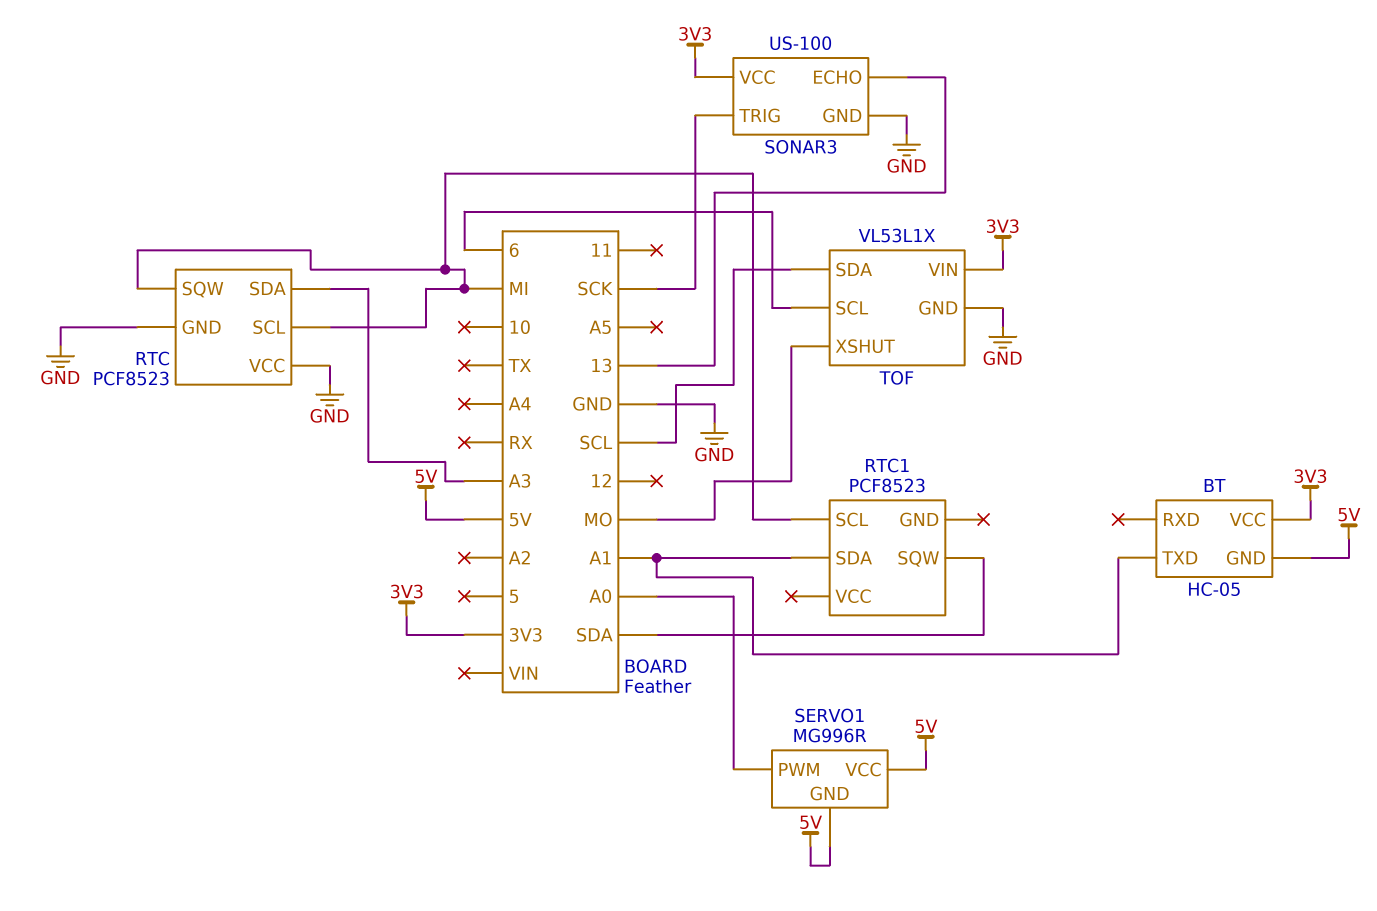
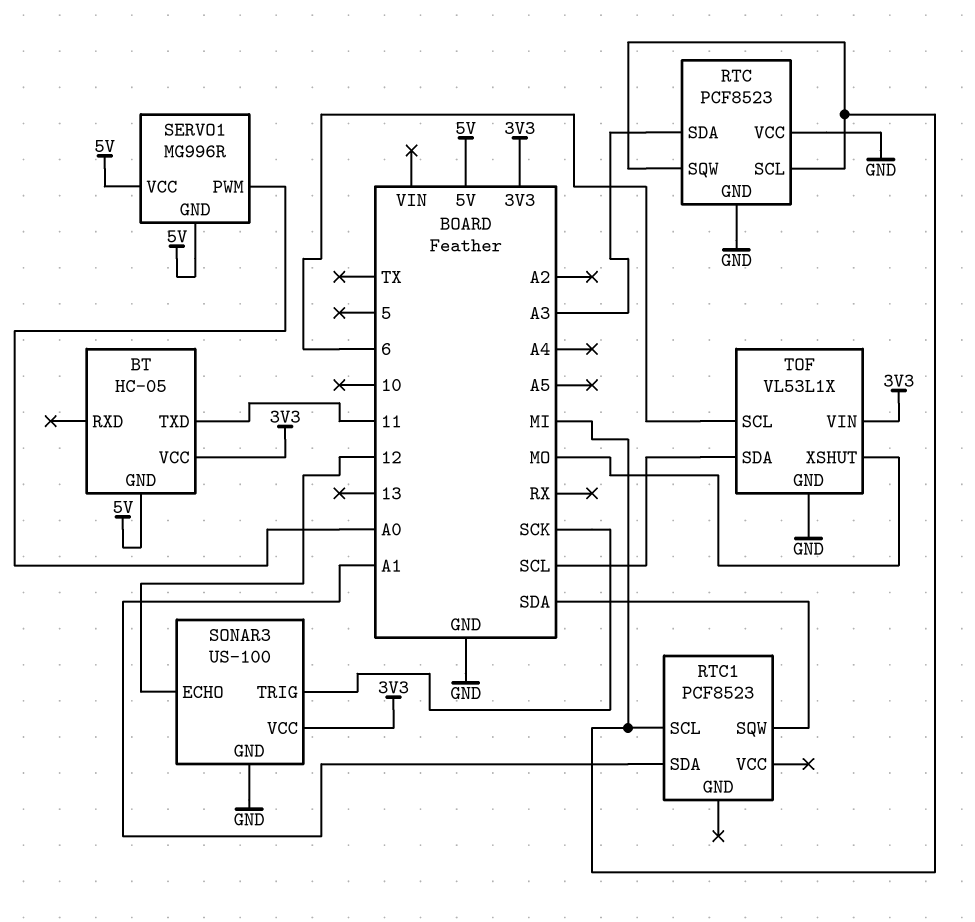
BT pin TXD: A1 -> 11
SONAR3 pin ECHO: 13 -> 12

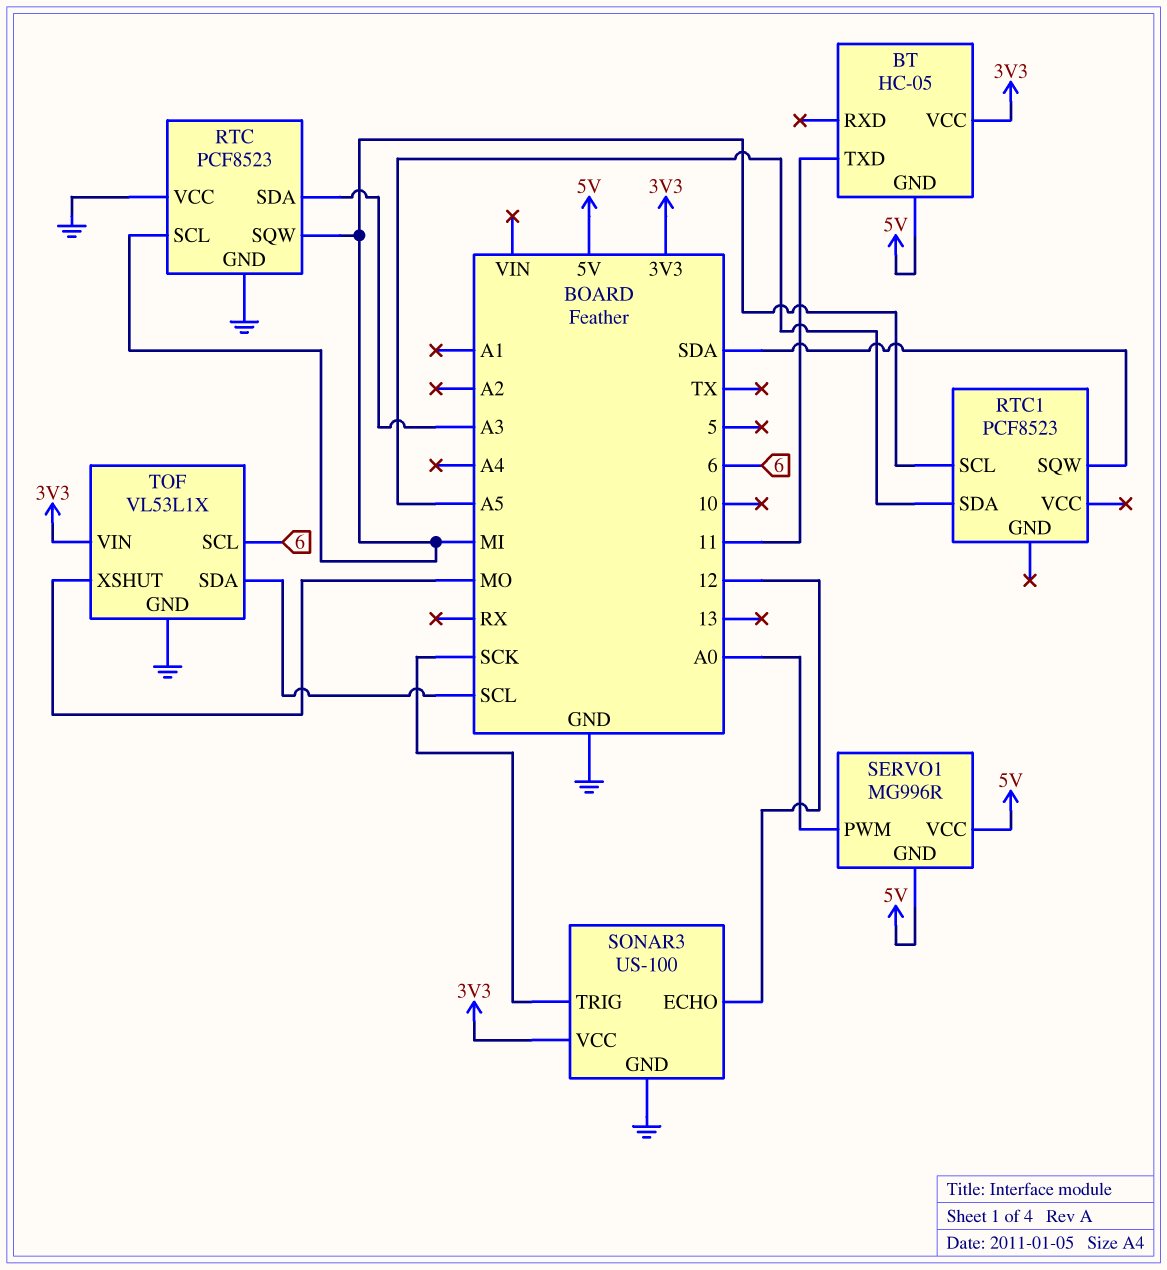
RTC1 pin SDA: A1 -> A5

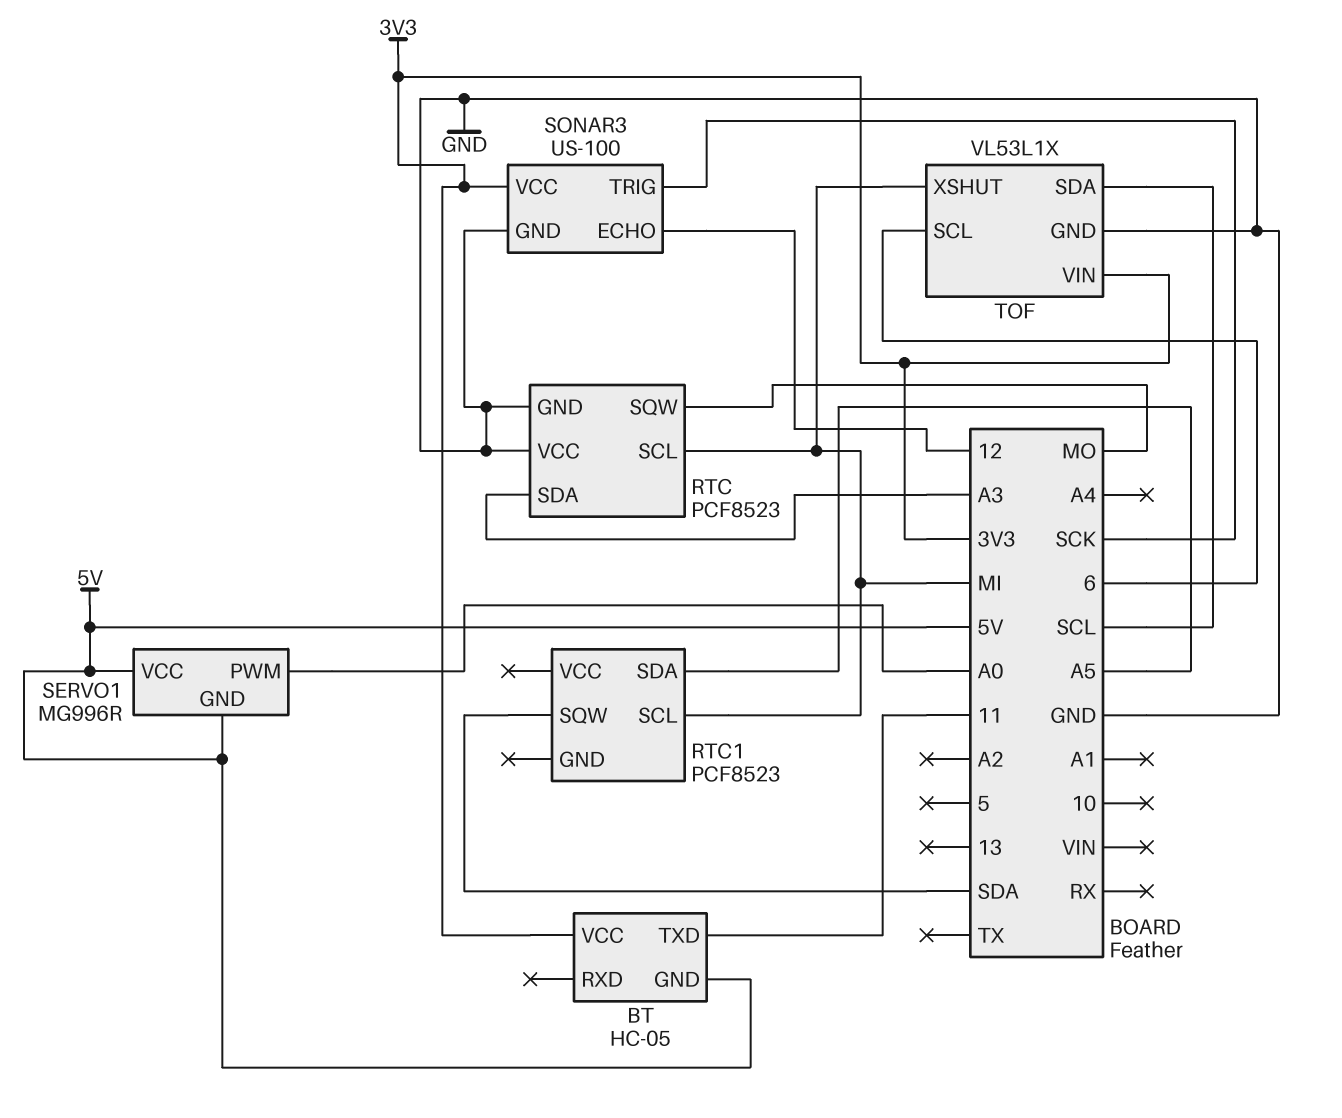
RTC pin SQW: MI -> MO
TOF pin XSHUT: MO -> MI

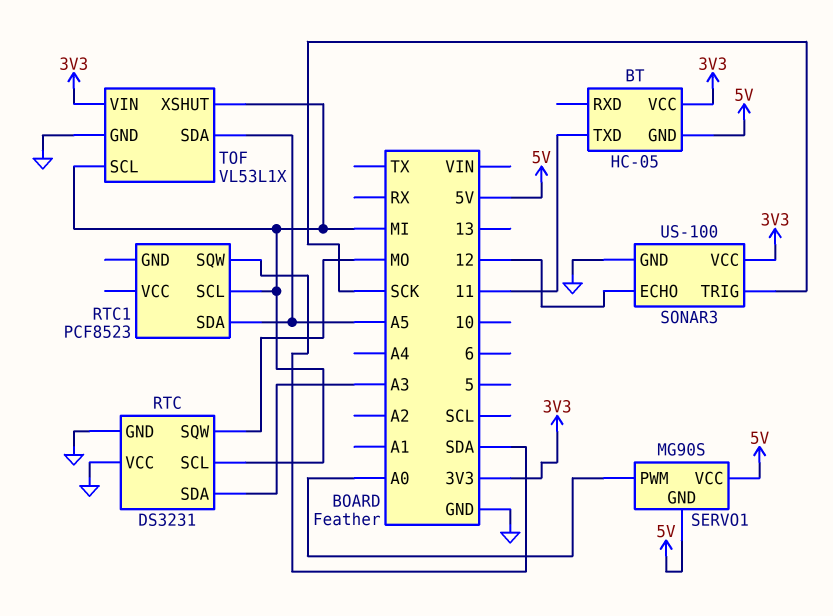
RTC: PCF8523 -> DS3231
SERVO1: MG996R -> MG90S
TOF pin SCL: 6 -> MI
TOF pin SDA: SCL -> A5

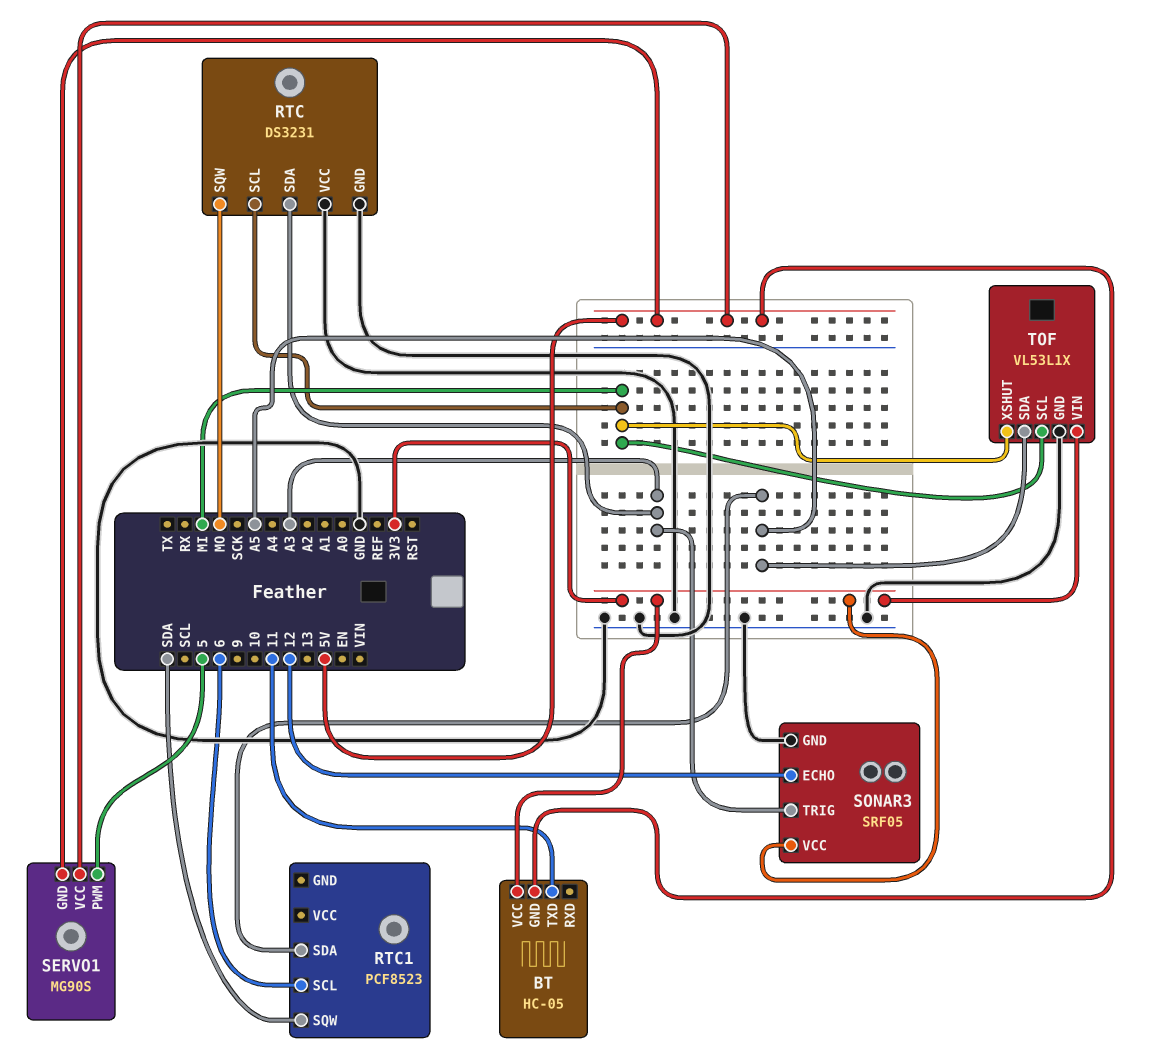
RTC1 pin SCL: MI -> 6
SERVO1 pin PWM: A0 -> 5
SONAR3: US-100 -> SRF05
SONAR3 pin TRIG: SCK -> A3

